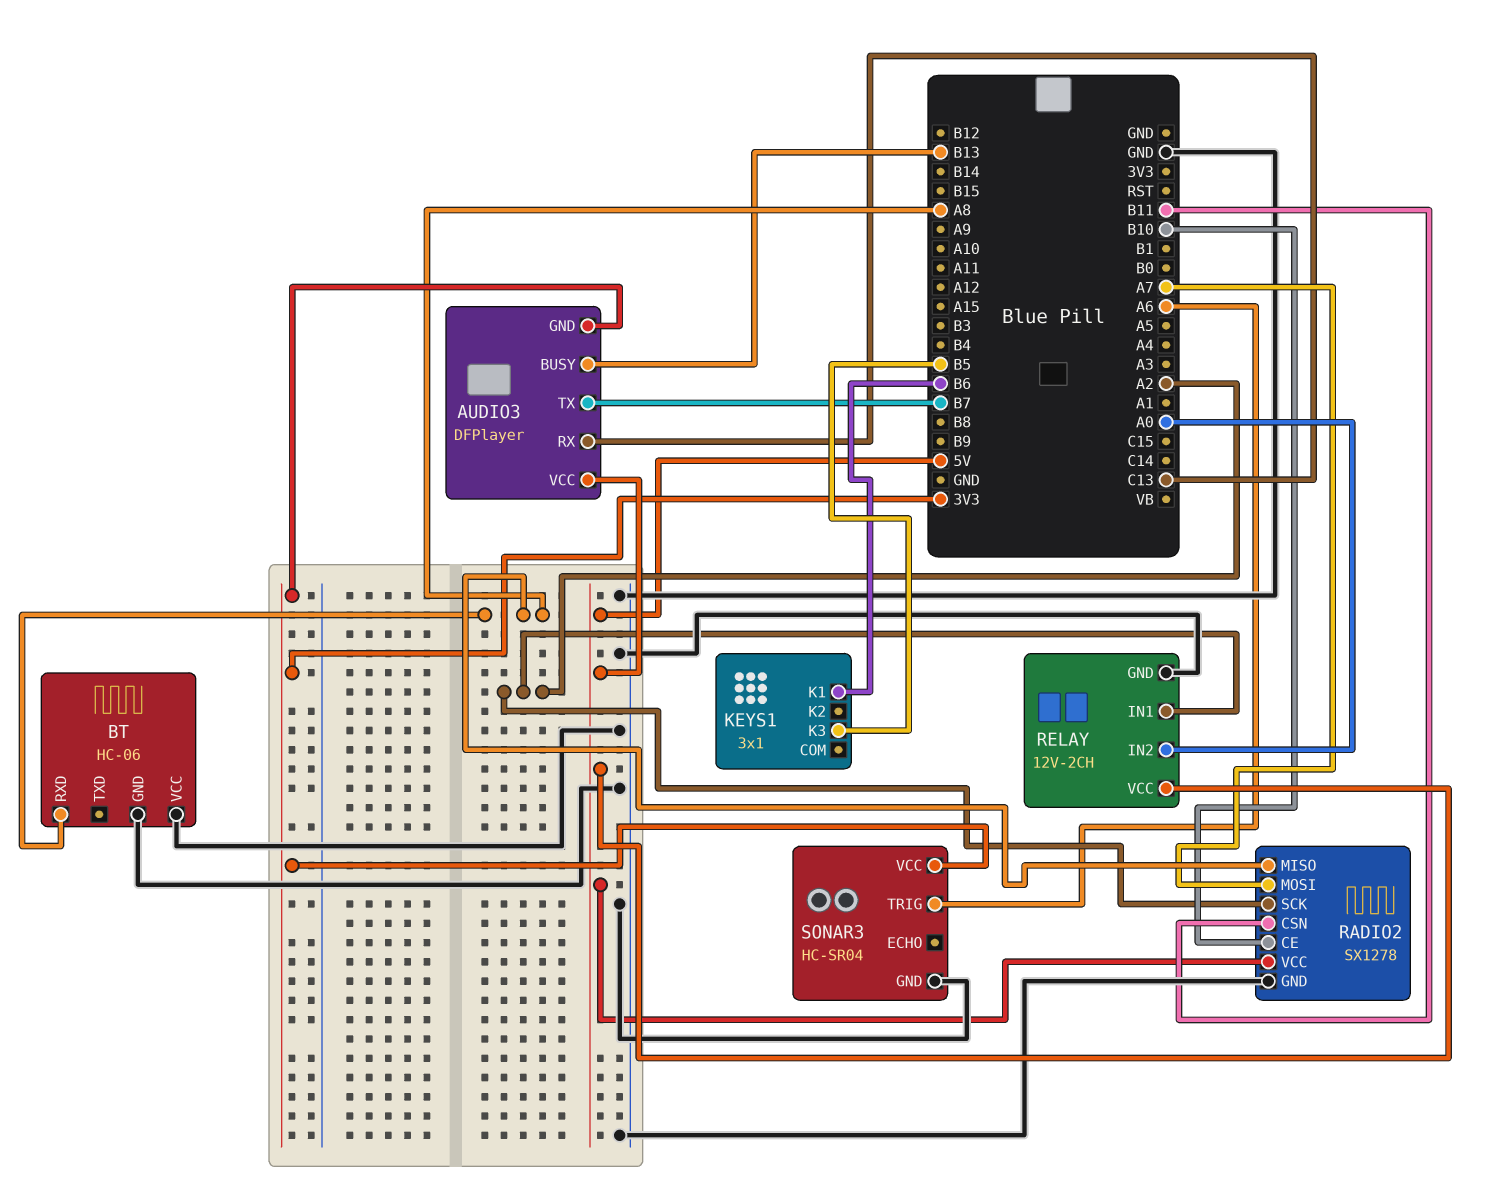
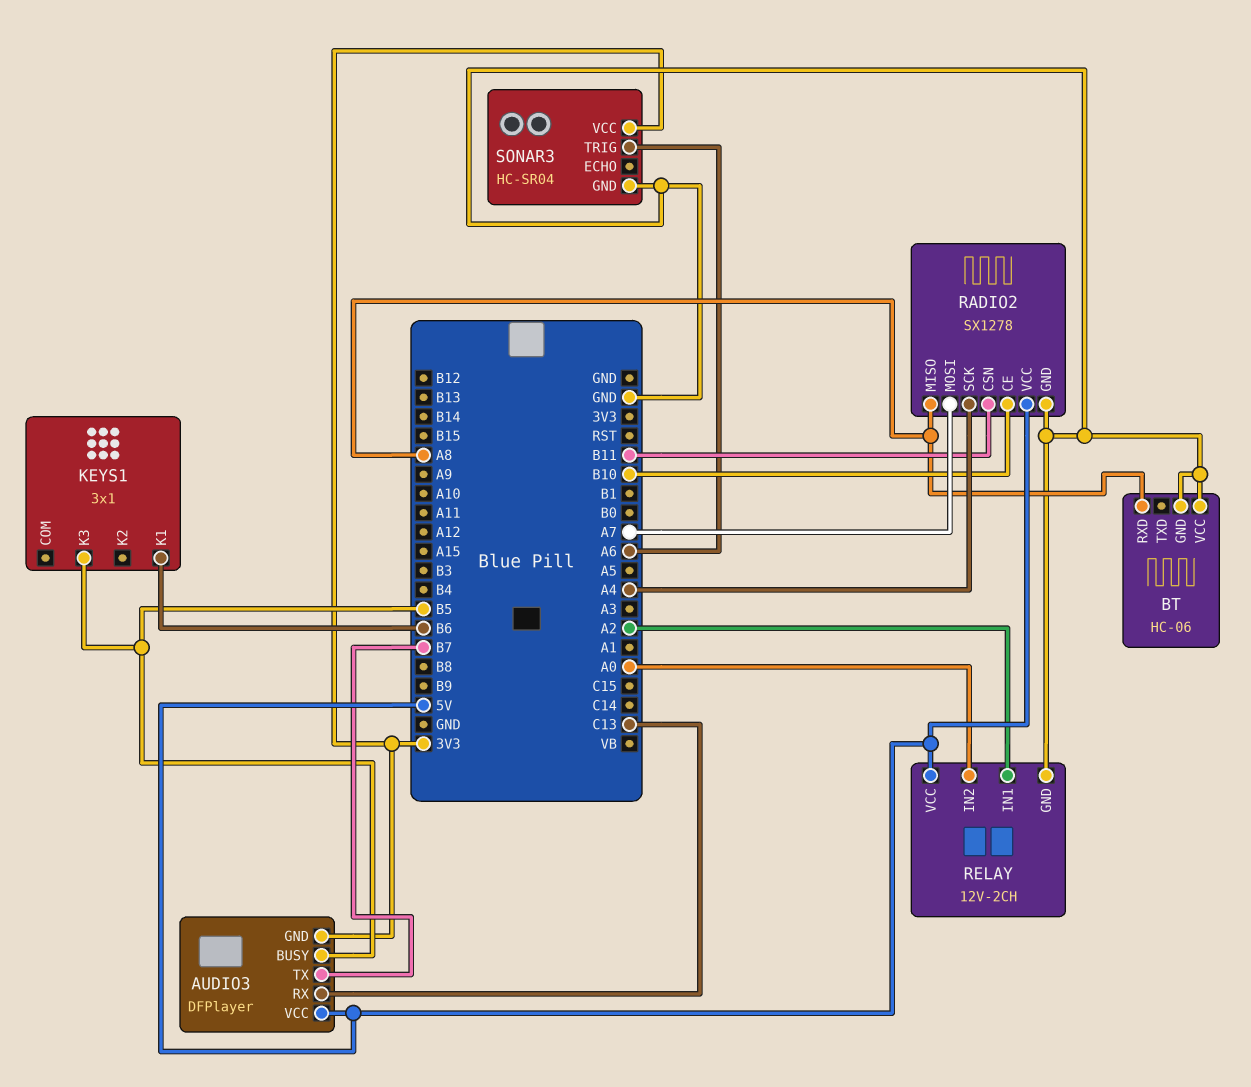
AUDIO3 pin BUSY: B13 -> B5
RADIO2 pin SCK: A2 -> A4

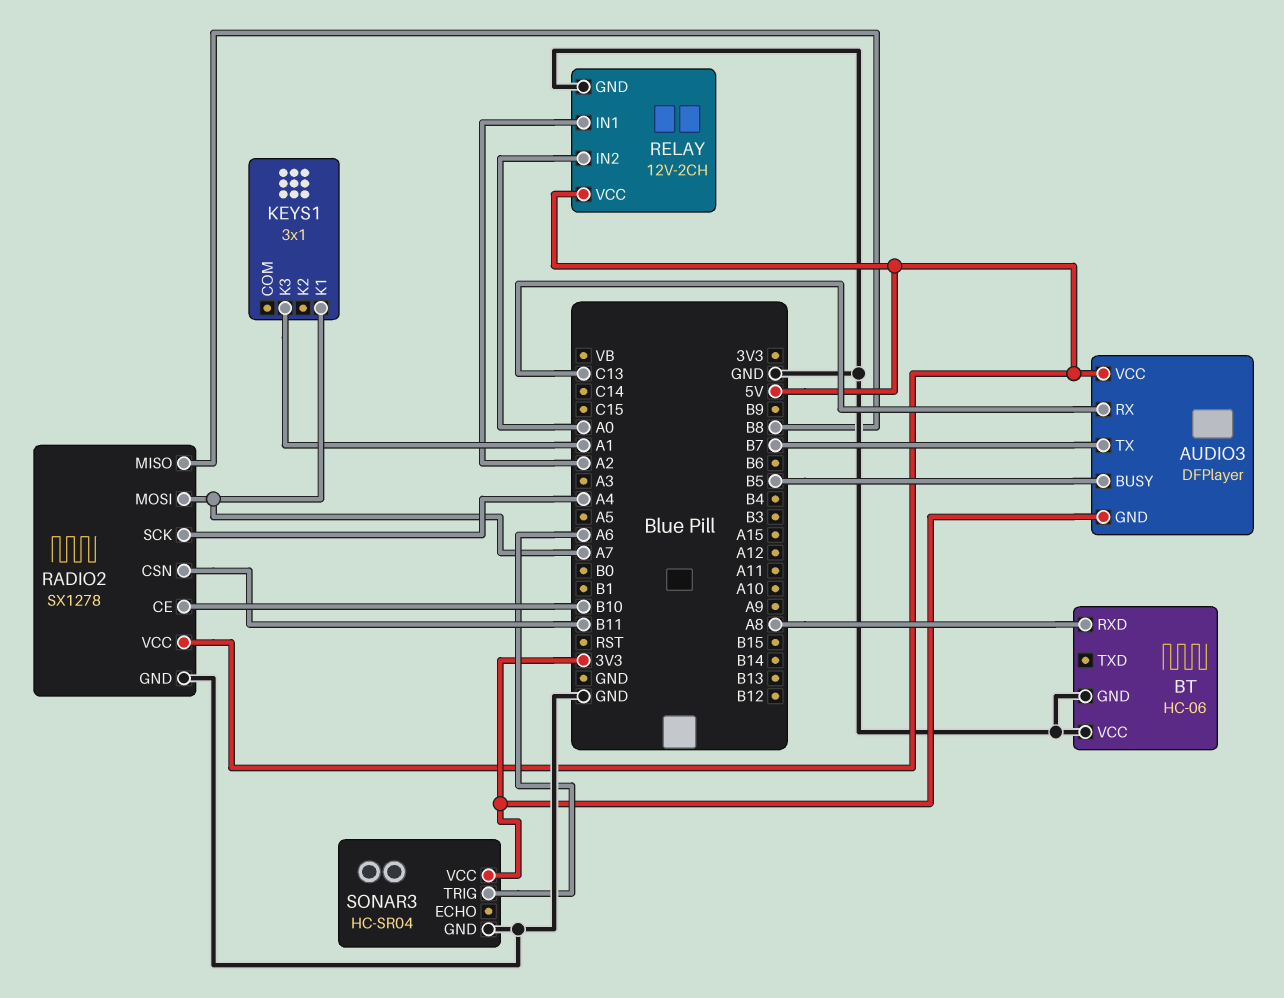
KEYS1 pin K1: B6 -> A7
KEYS1 pin K3: B5 -> A1
RADIO2 pin MISO: A8 -> B8

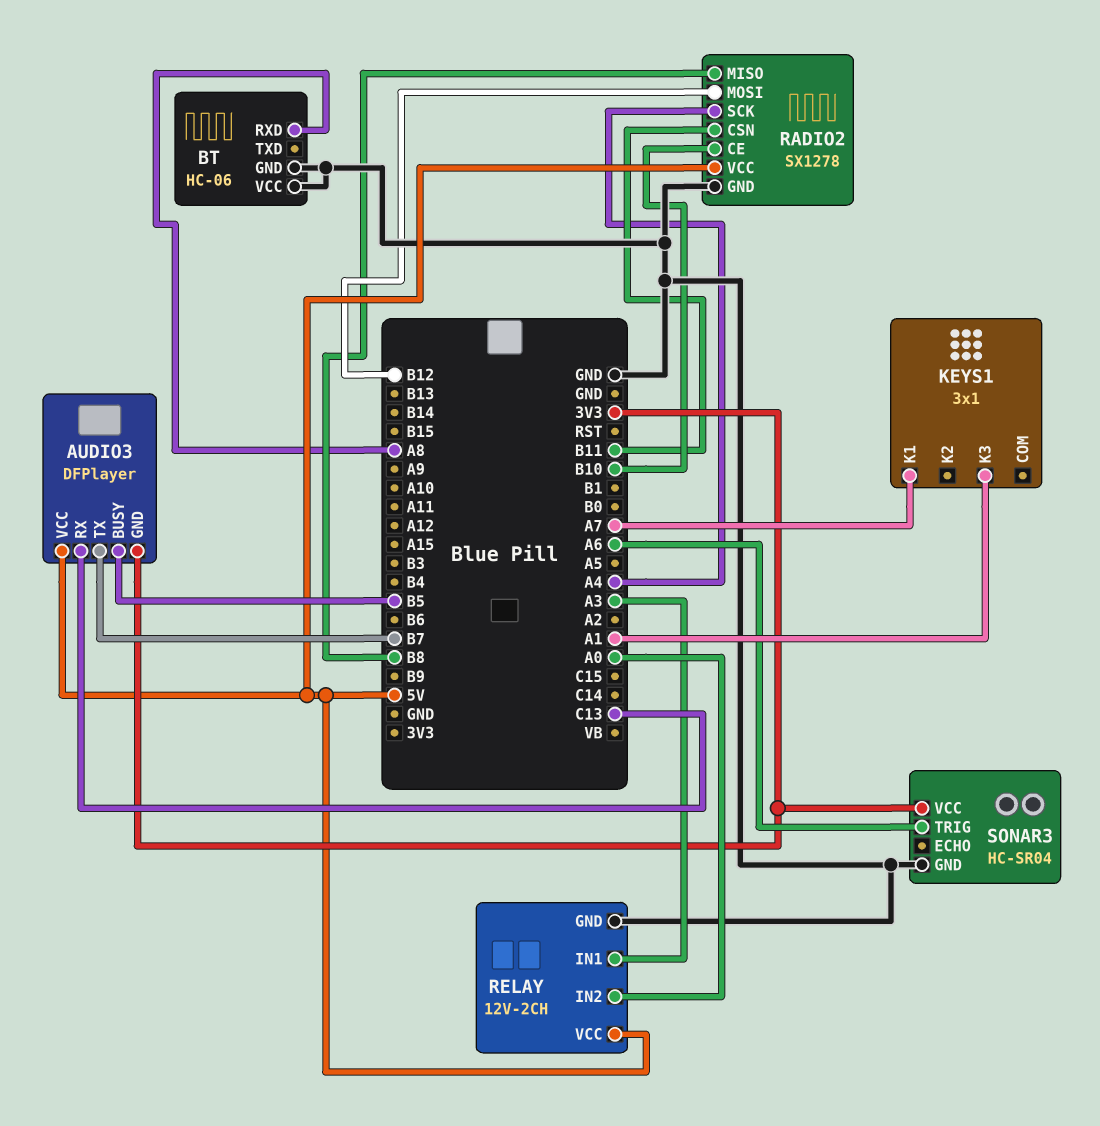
RADIO2 pin MOSI: A7 -> B12
RELAY pin IN1: A2 -> A3

